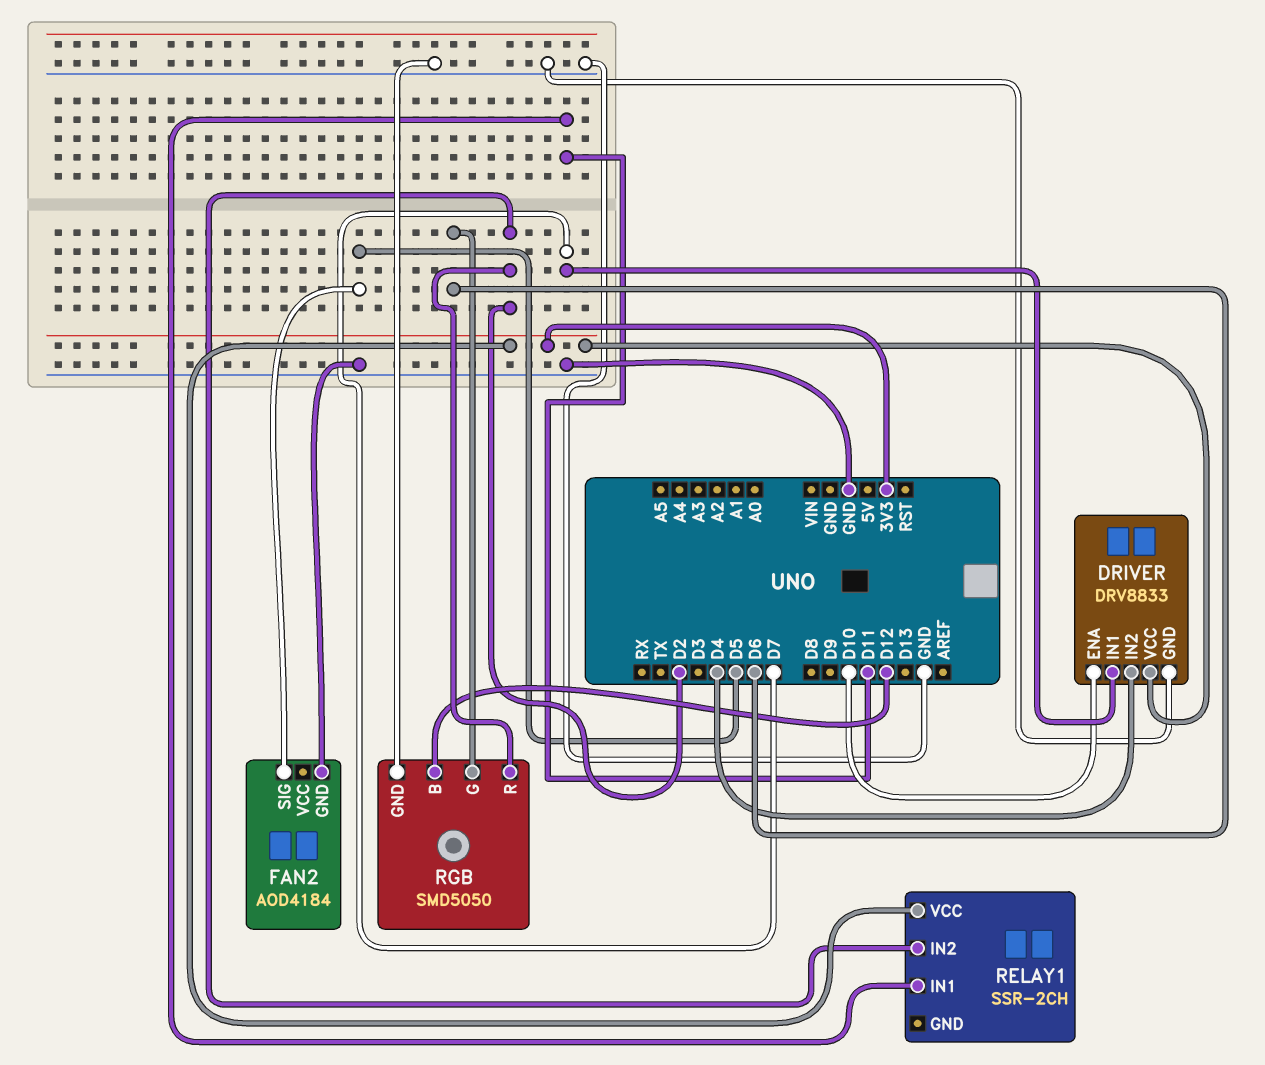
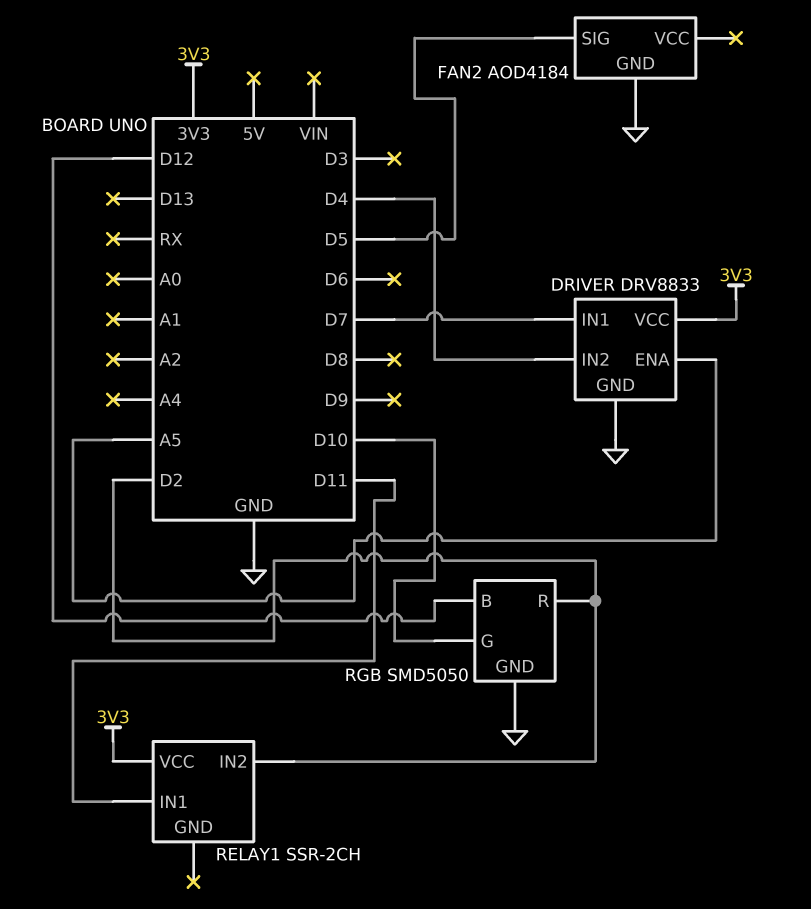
DRIVER pin ENA: D10 -> A5
RGB pin G: D6 -> D10

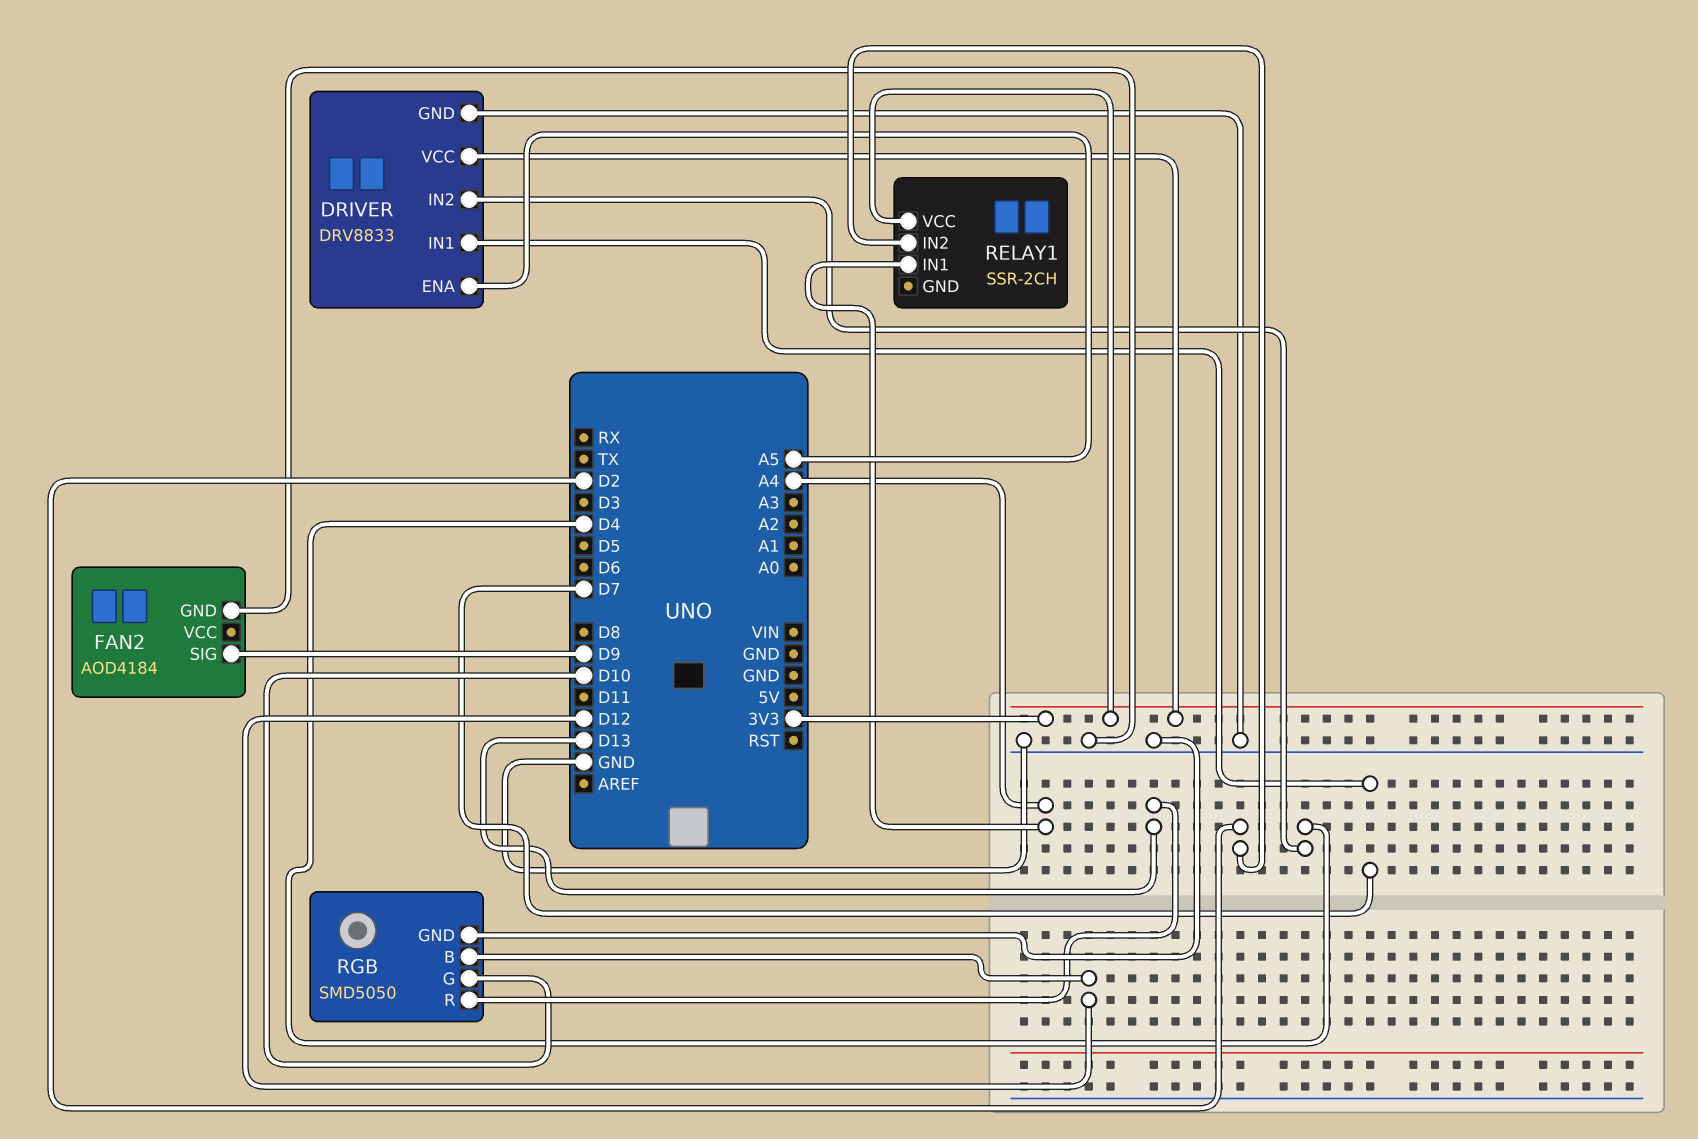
FAN2 pin SIG: D5 -> D9
RELAY1 pin IN1: D11 -> A4
RGB pin R: D2 -> D13

